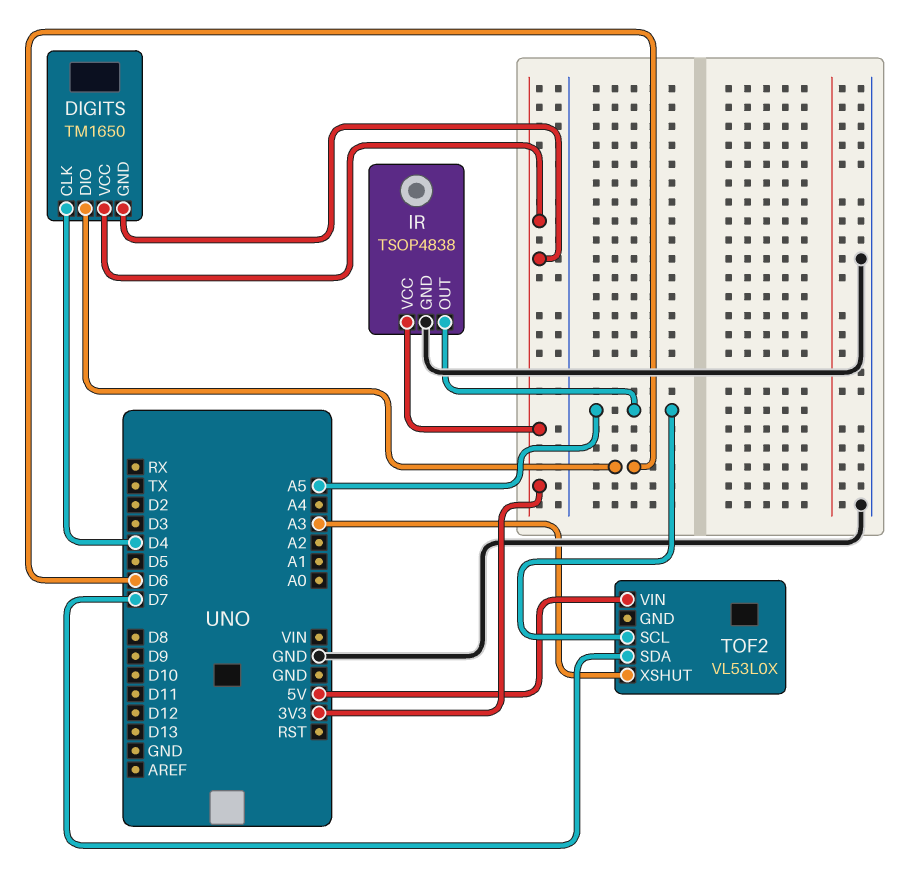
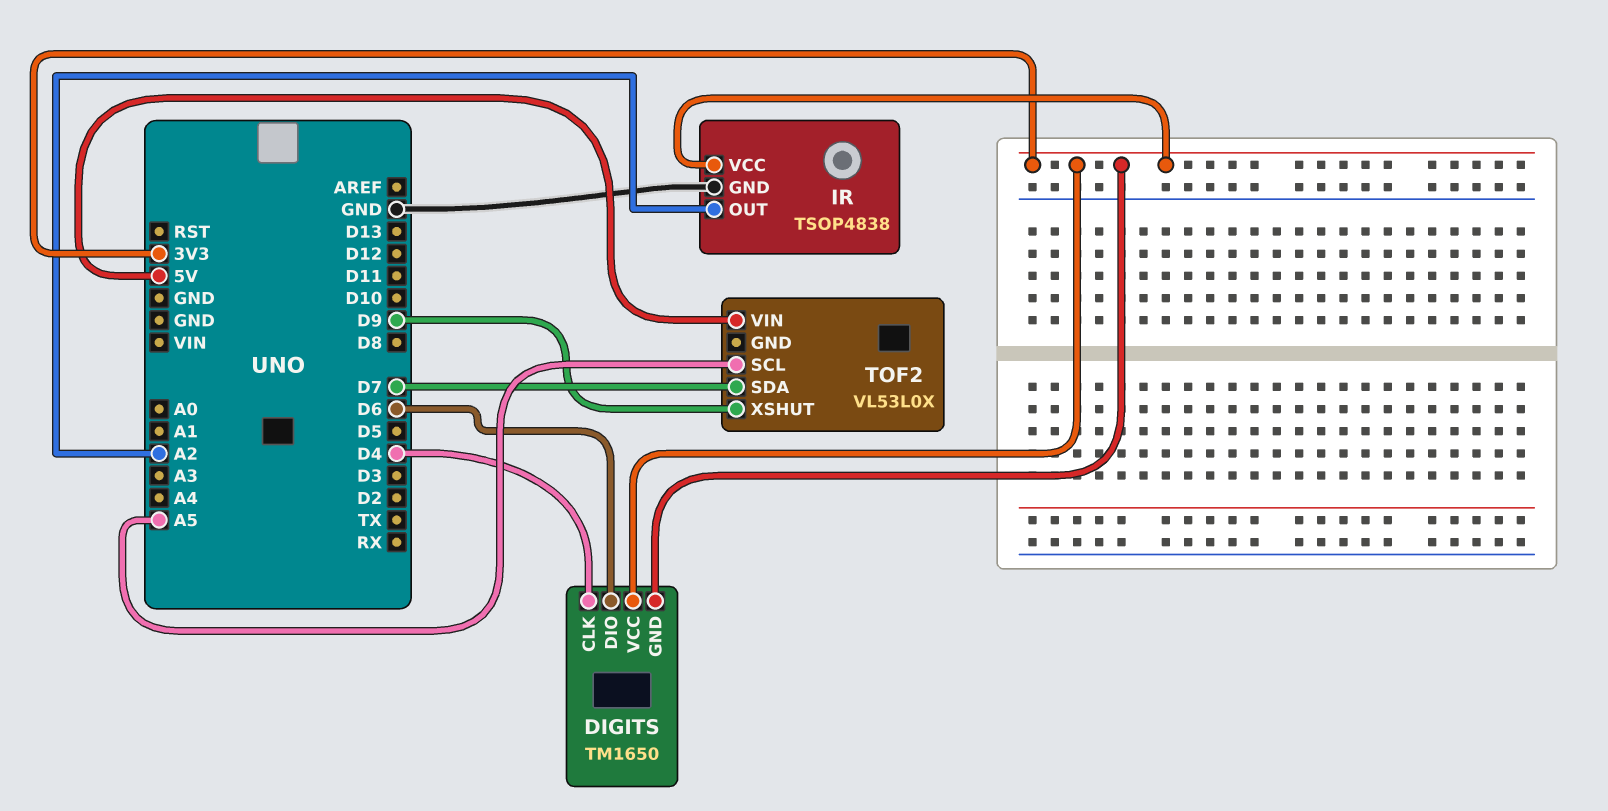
IR pin OUT: A5 -> A2
TOF2 pin XSHUT: A3 -> D9

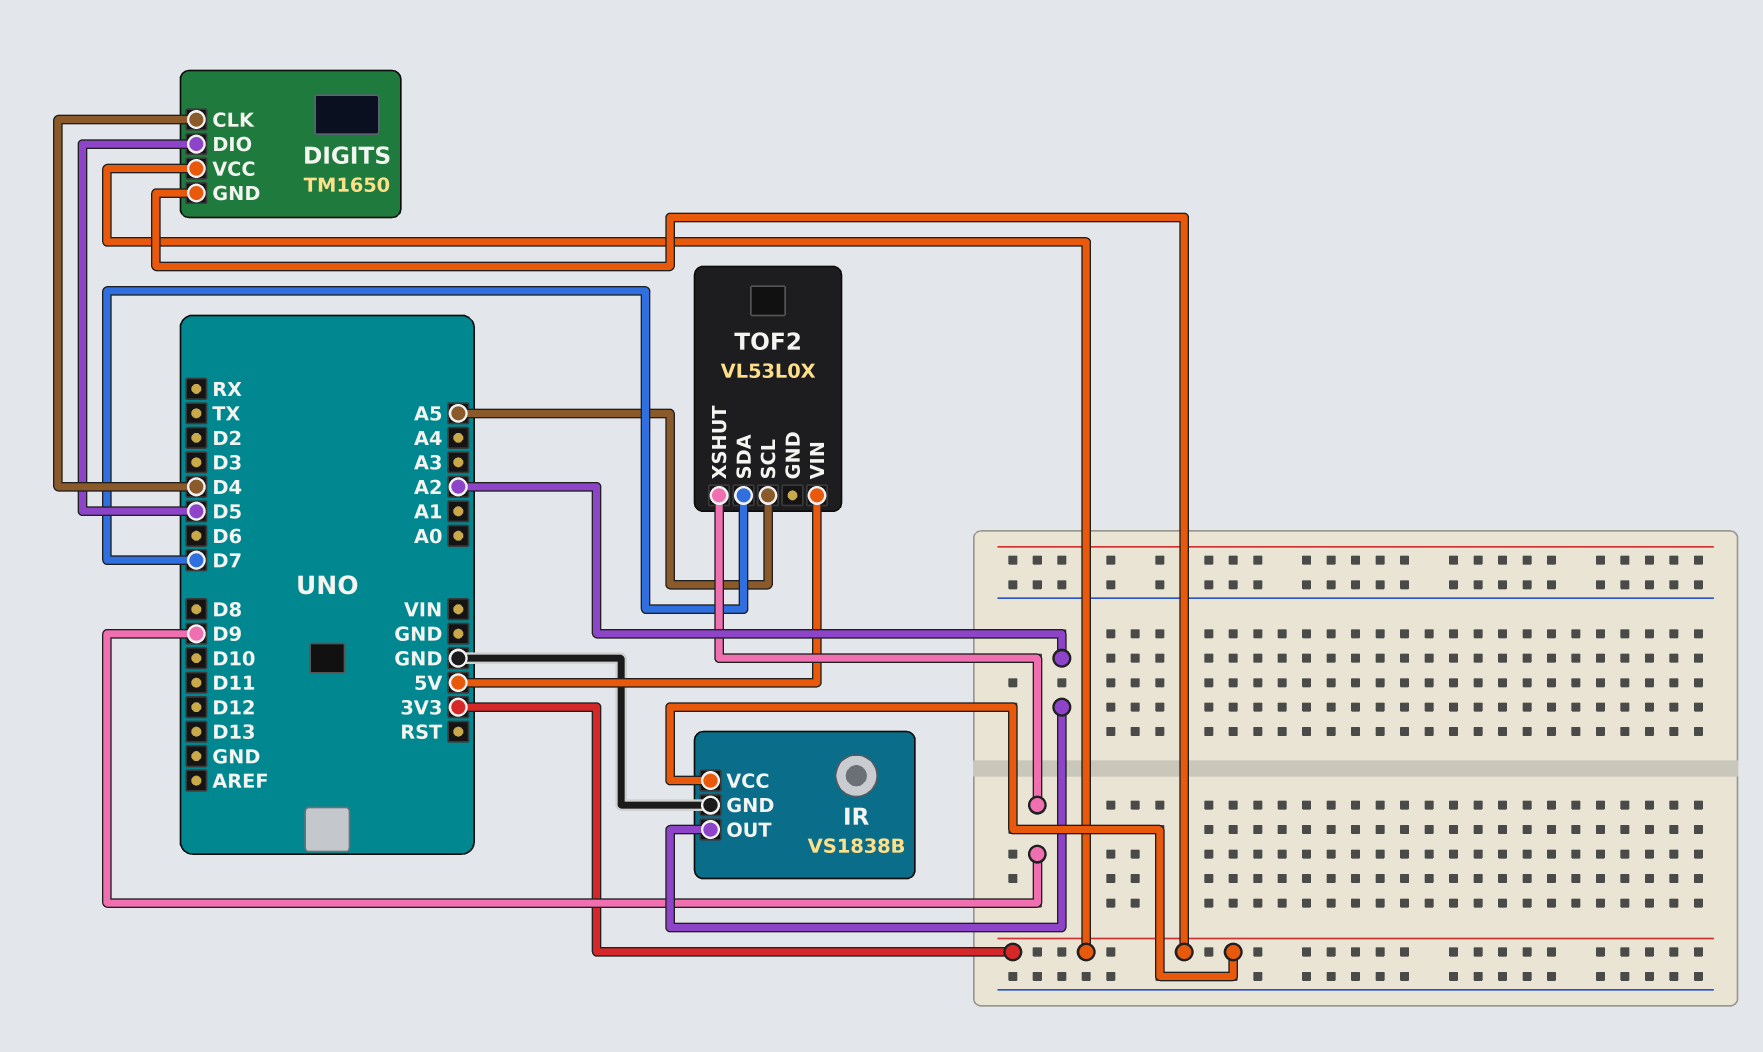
DIGITS pin DIO: D6 -> D5
IR: TSOP4838 -> VS1838B

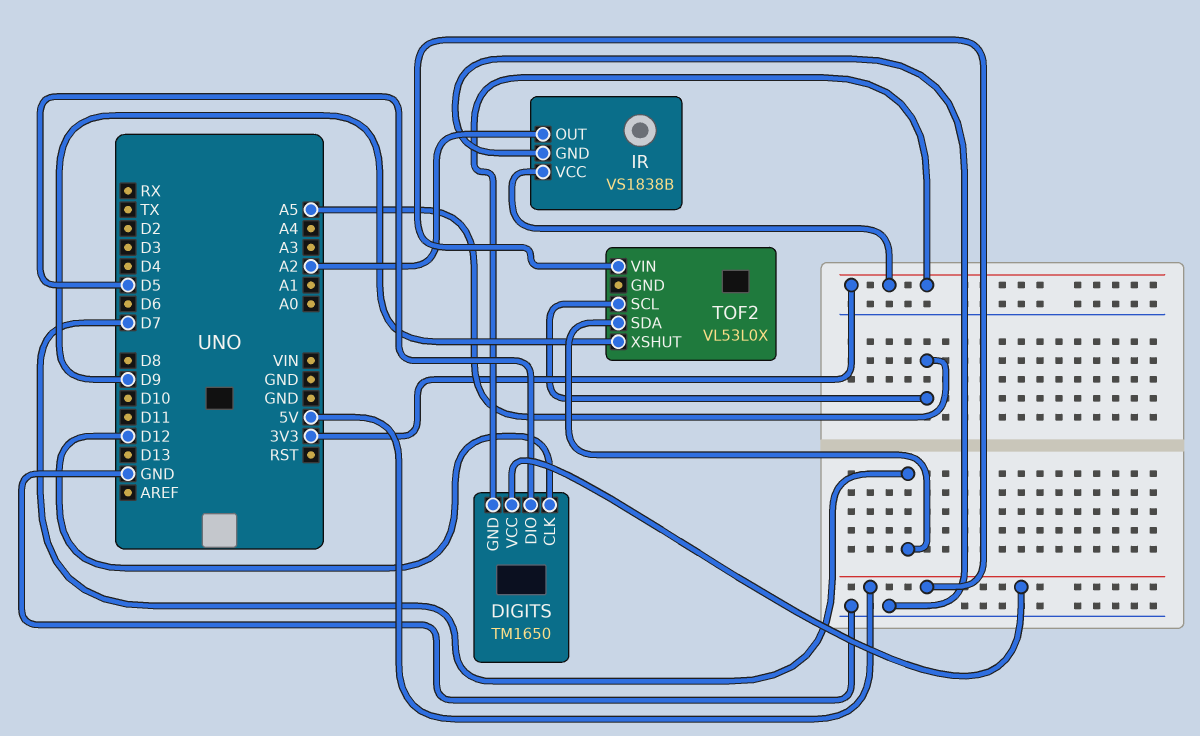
DIGITS pin CLK: D4 -> D12
DIGITS pin VCC: 3V3 -> 5V

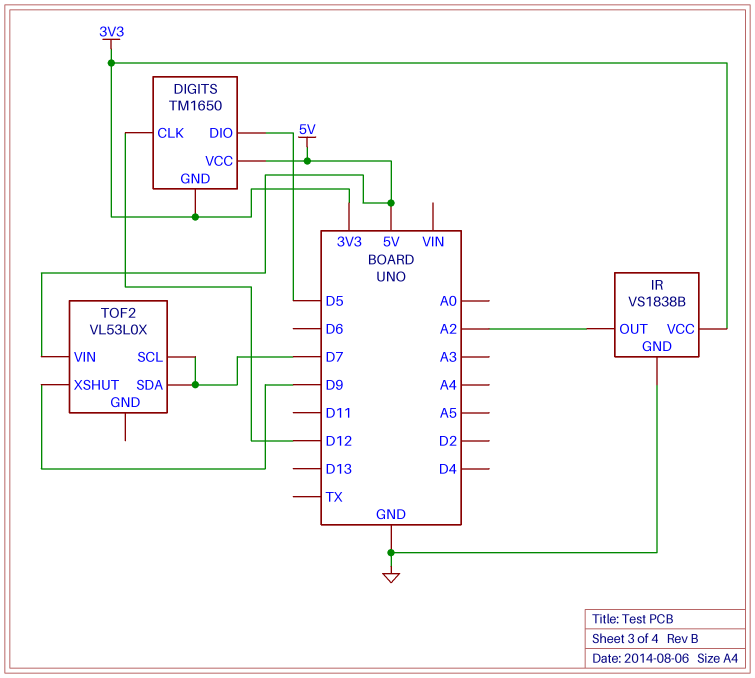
TOF2 pin SCL: A5 -> D7

